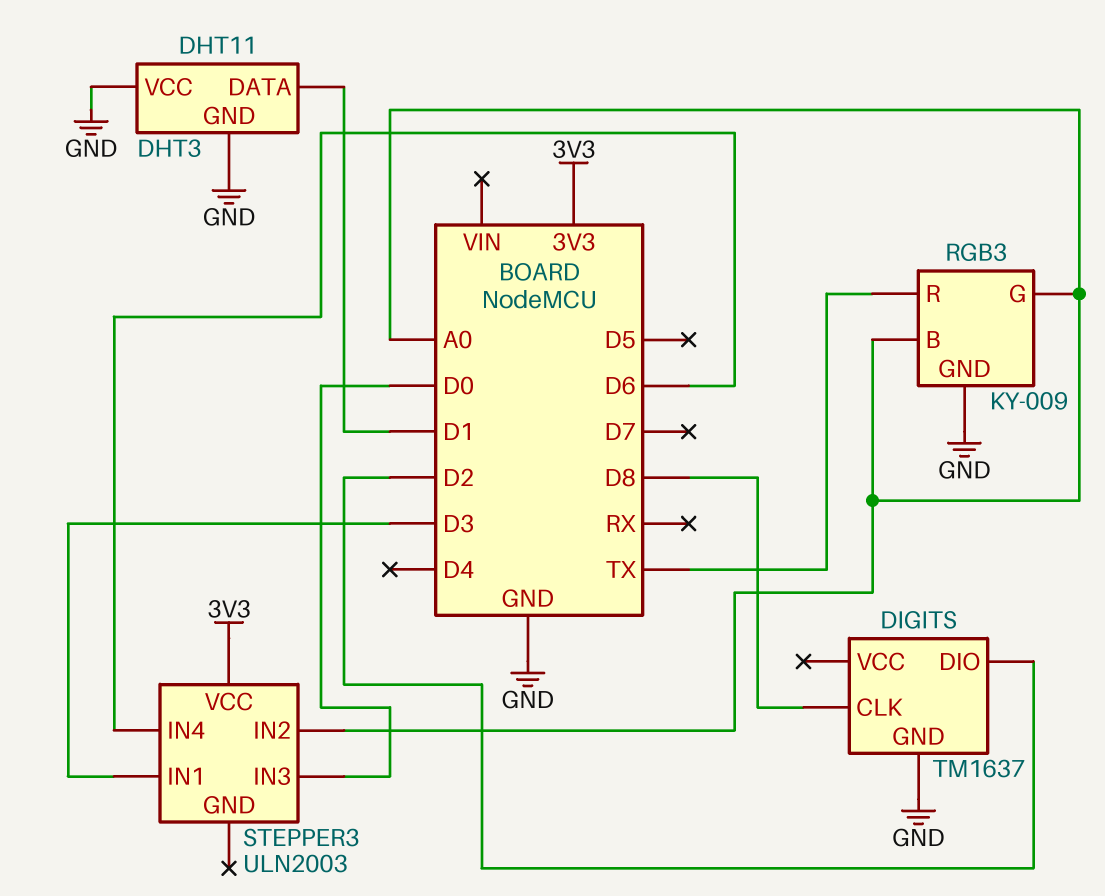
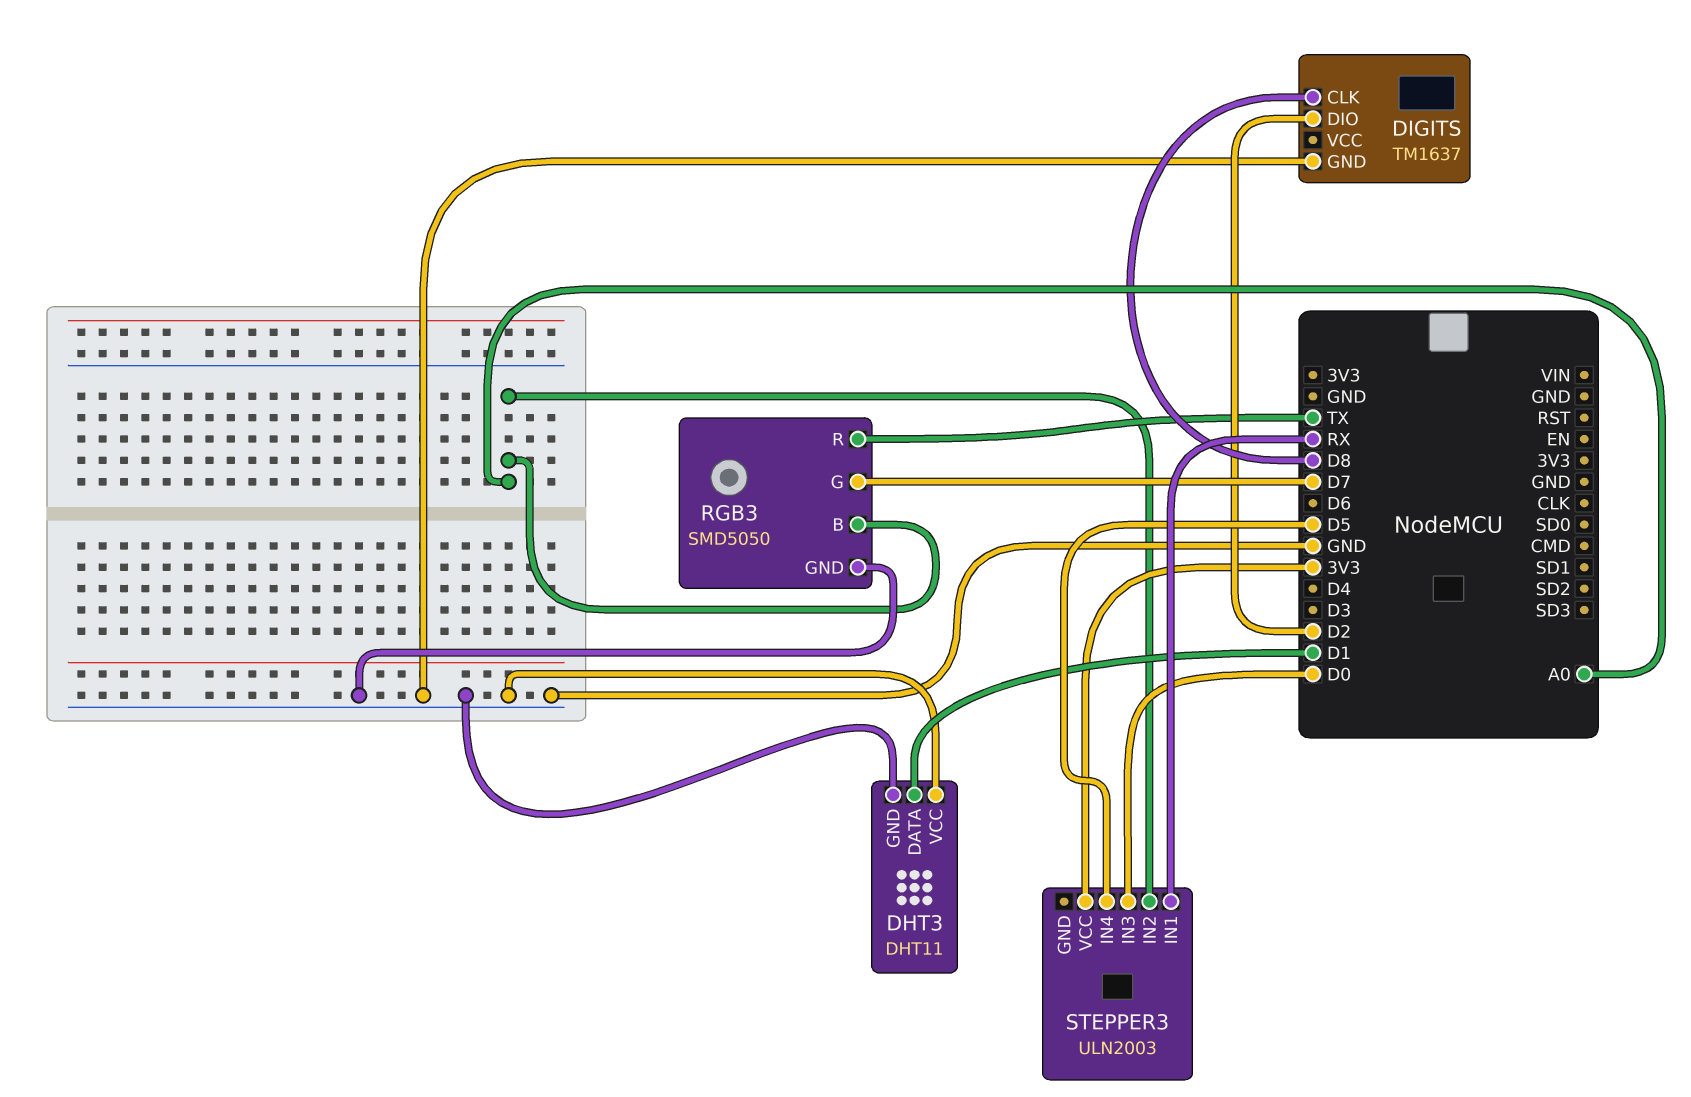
RGB3: KY-009 -> SMD5050
RGB3 pin G: A0 -> D7
STEPPER3 pin IN1: D3 -> RX
STEPPER3 pin IN4: D6 -> D5

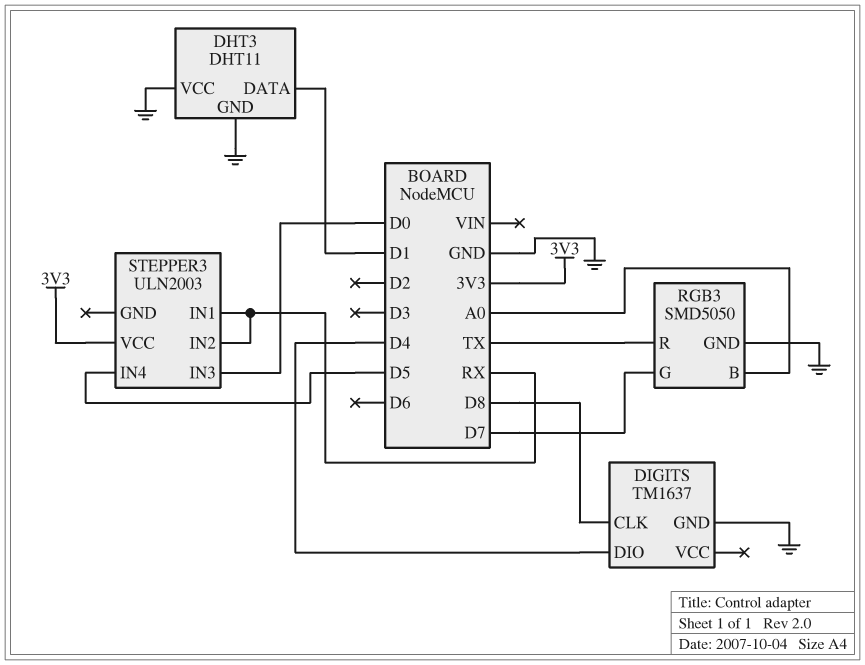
DIGITS pin DIO: D2 -> D4
STEPPER3 pin IN2: A0 -> RX

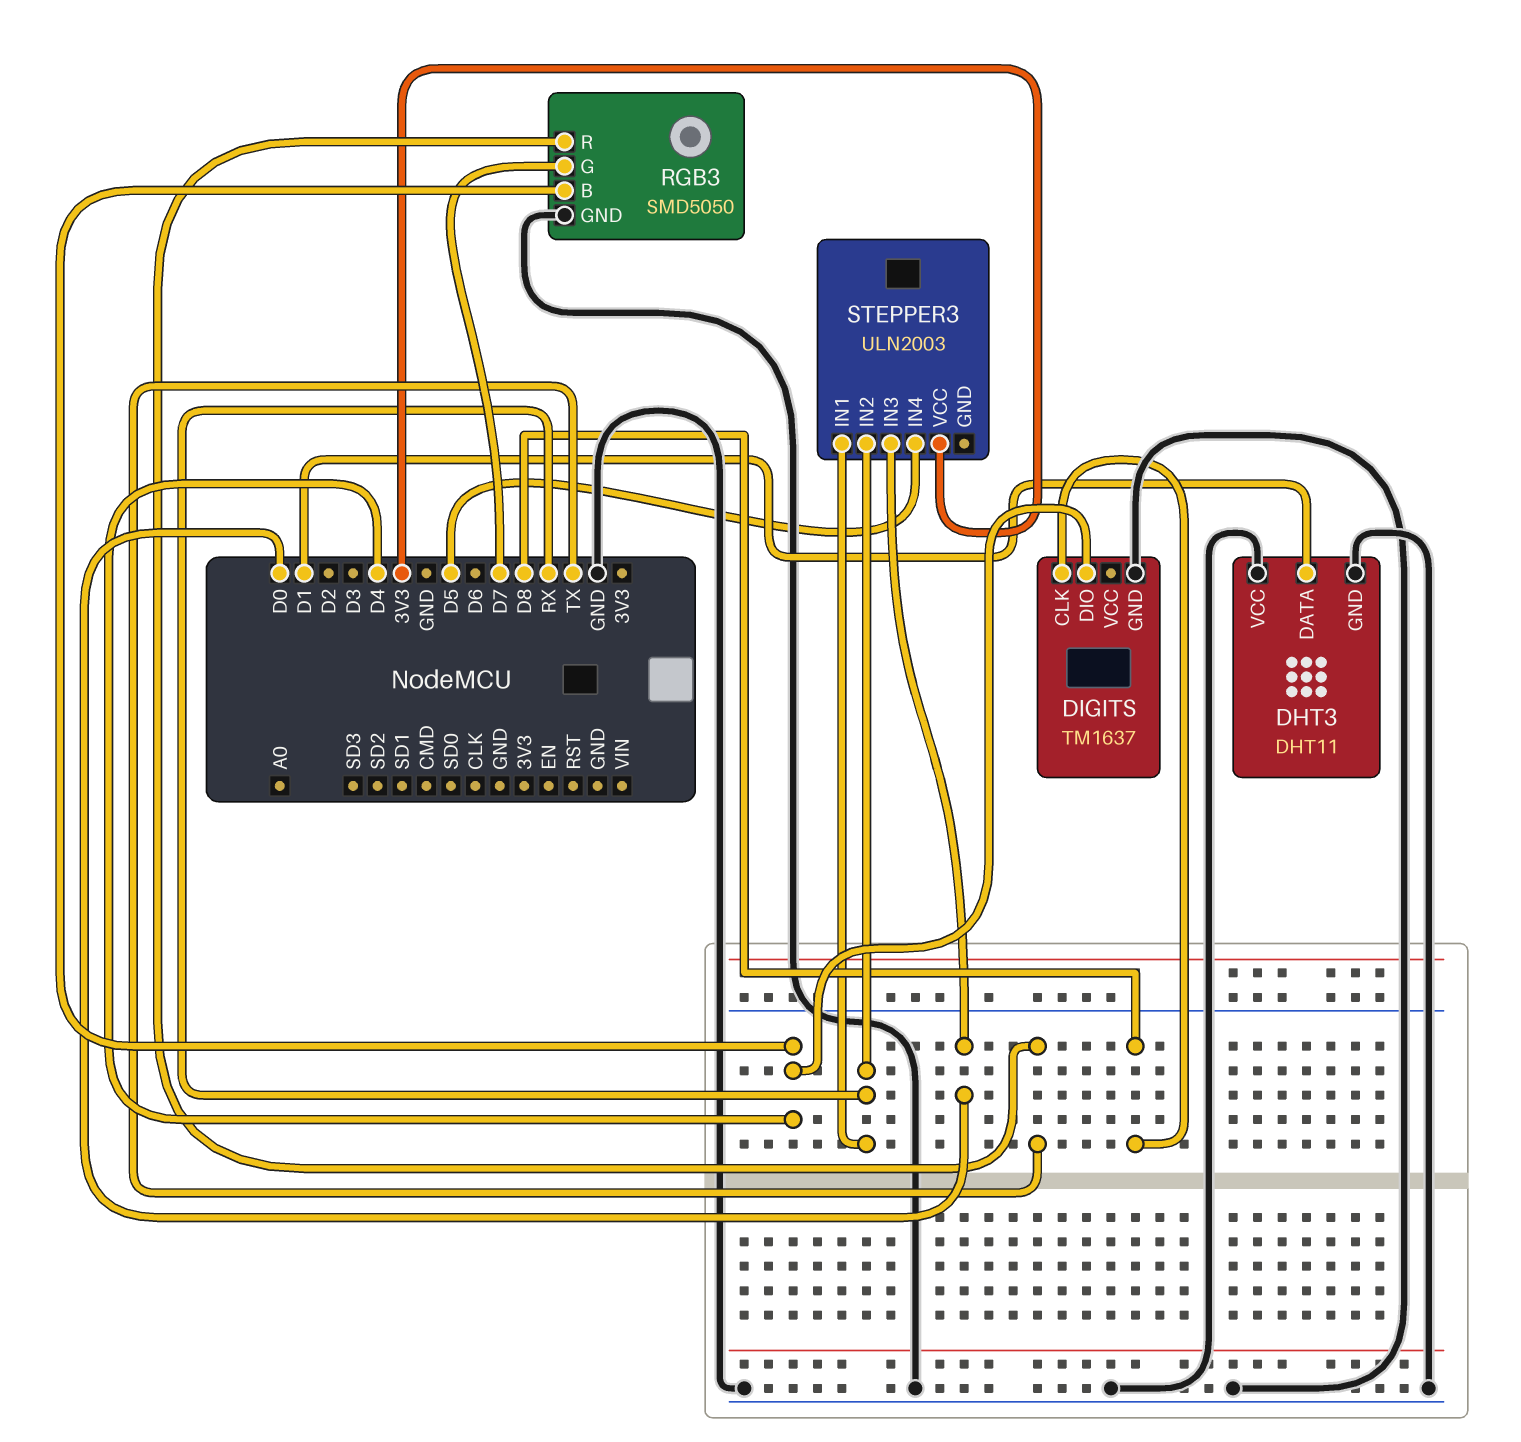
RGB3 pin B: A0 -> D4

